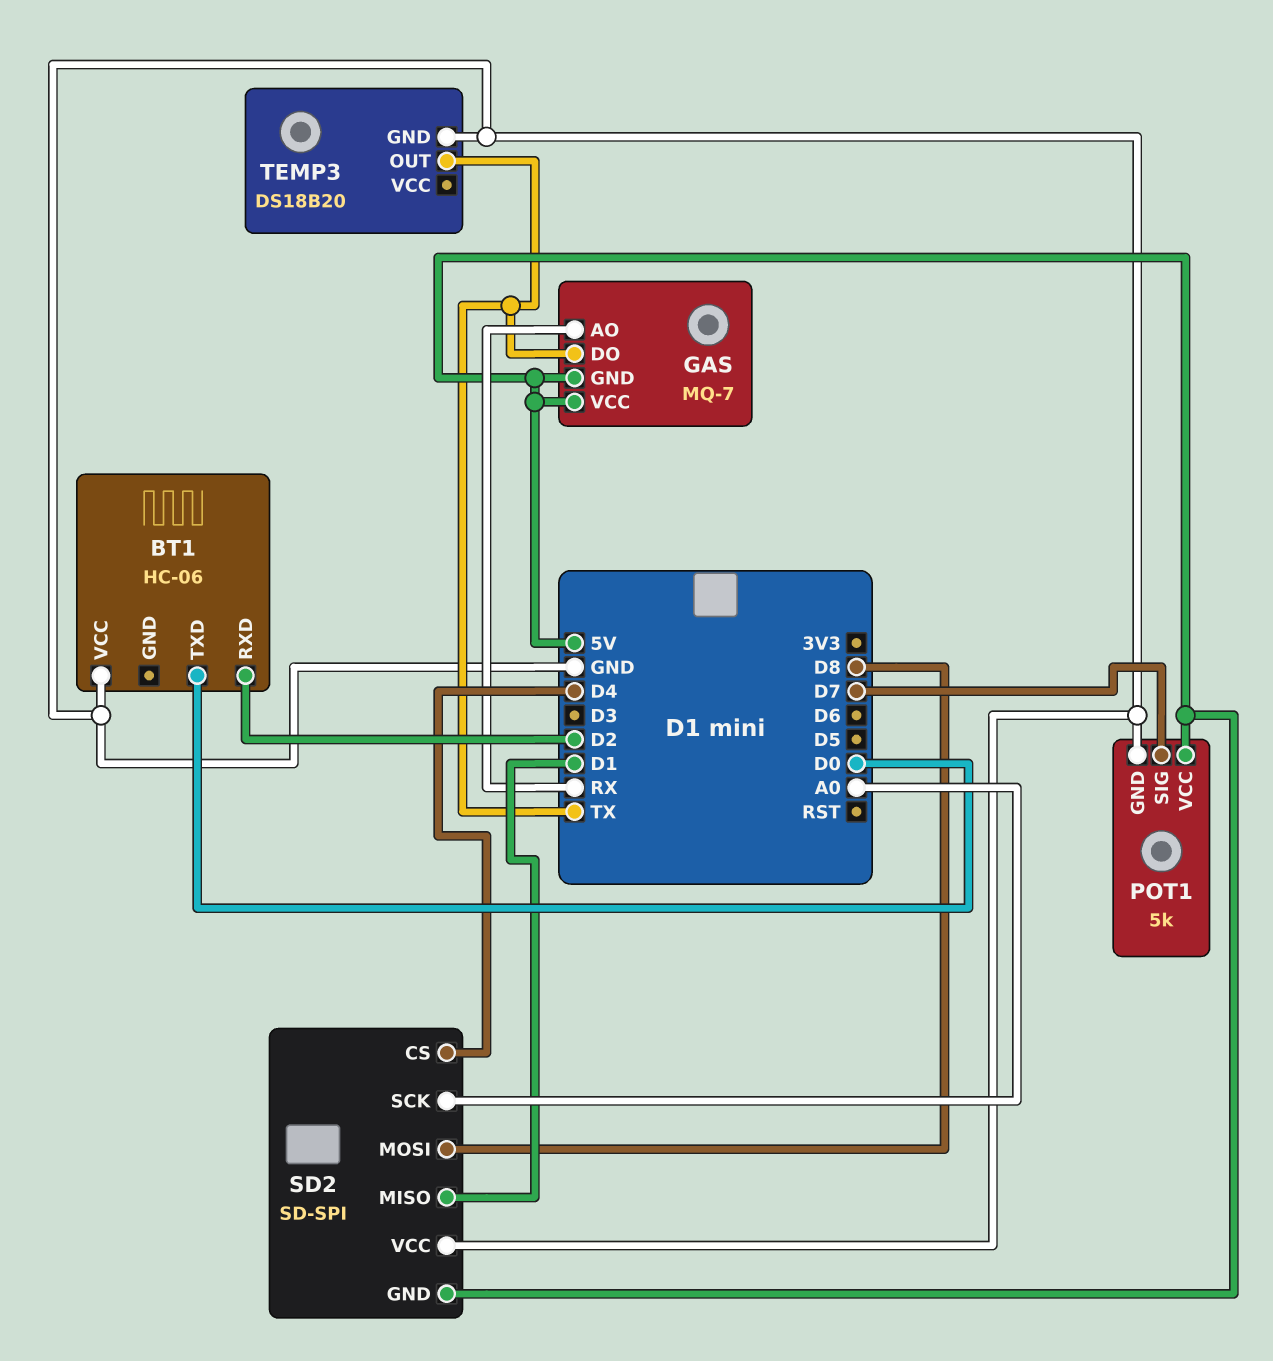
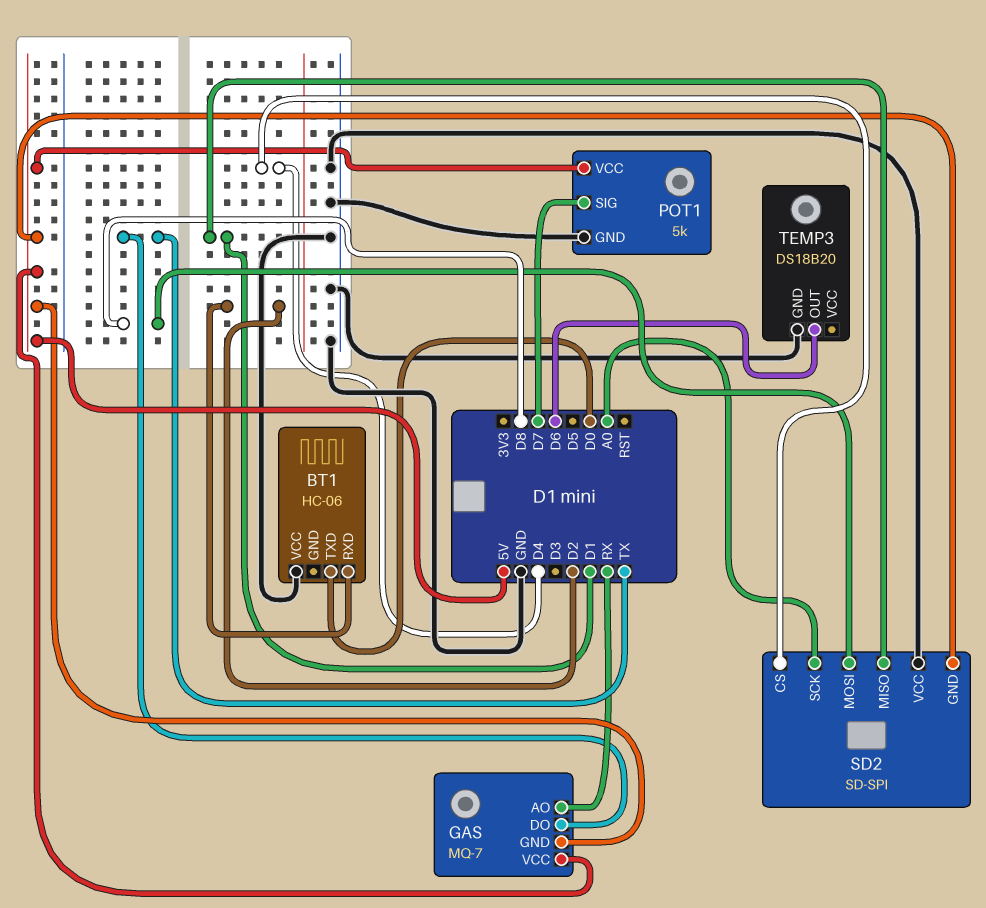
TEMP3 pin OUT: TX -> D6

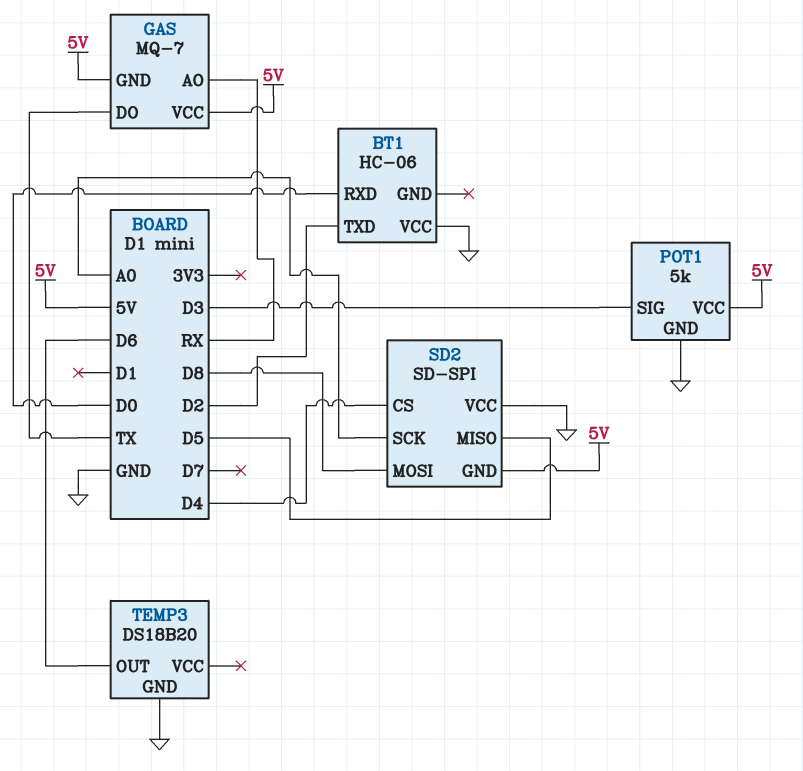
BT1 pin RXD: D2 -> D0
BT1 pin TXD: D0 -> D2
POT1 pin SIG: D7 -> D3
SD2 pin MISO: D1 -> D5

